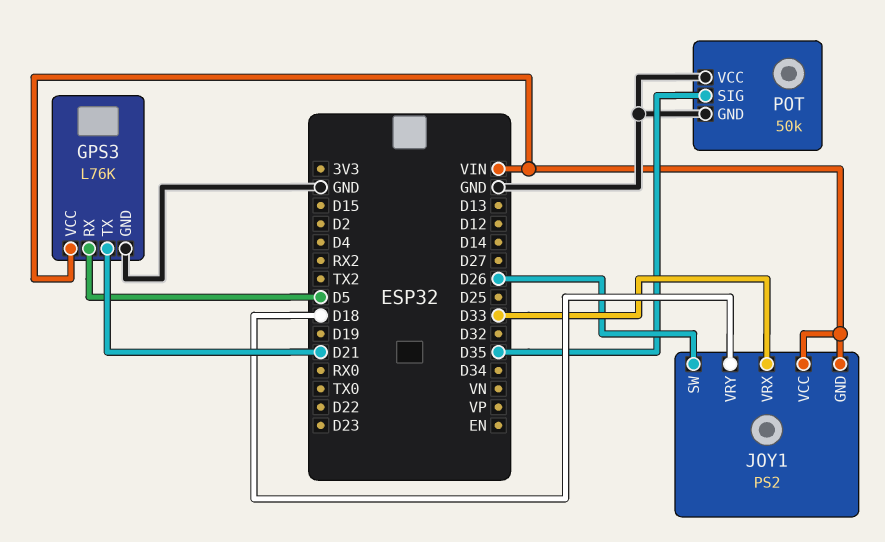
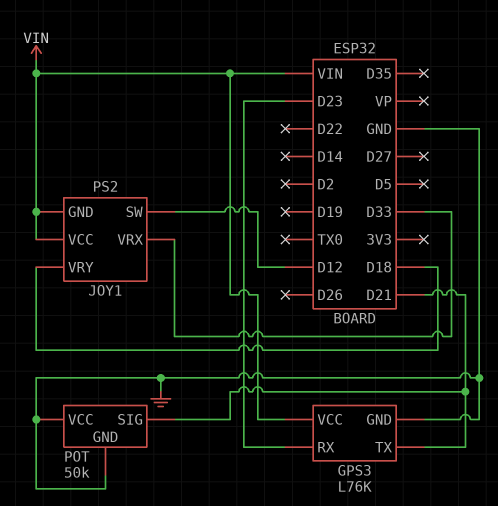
GPS3 pin RX: D5 -> D23
JOY1 pin SW: D26 -> D12
POT pin SIG: D35 -> D21

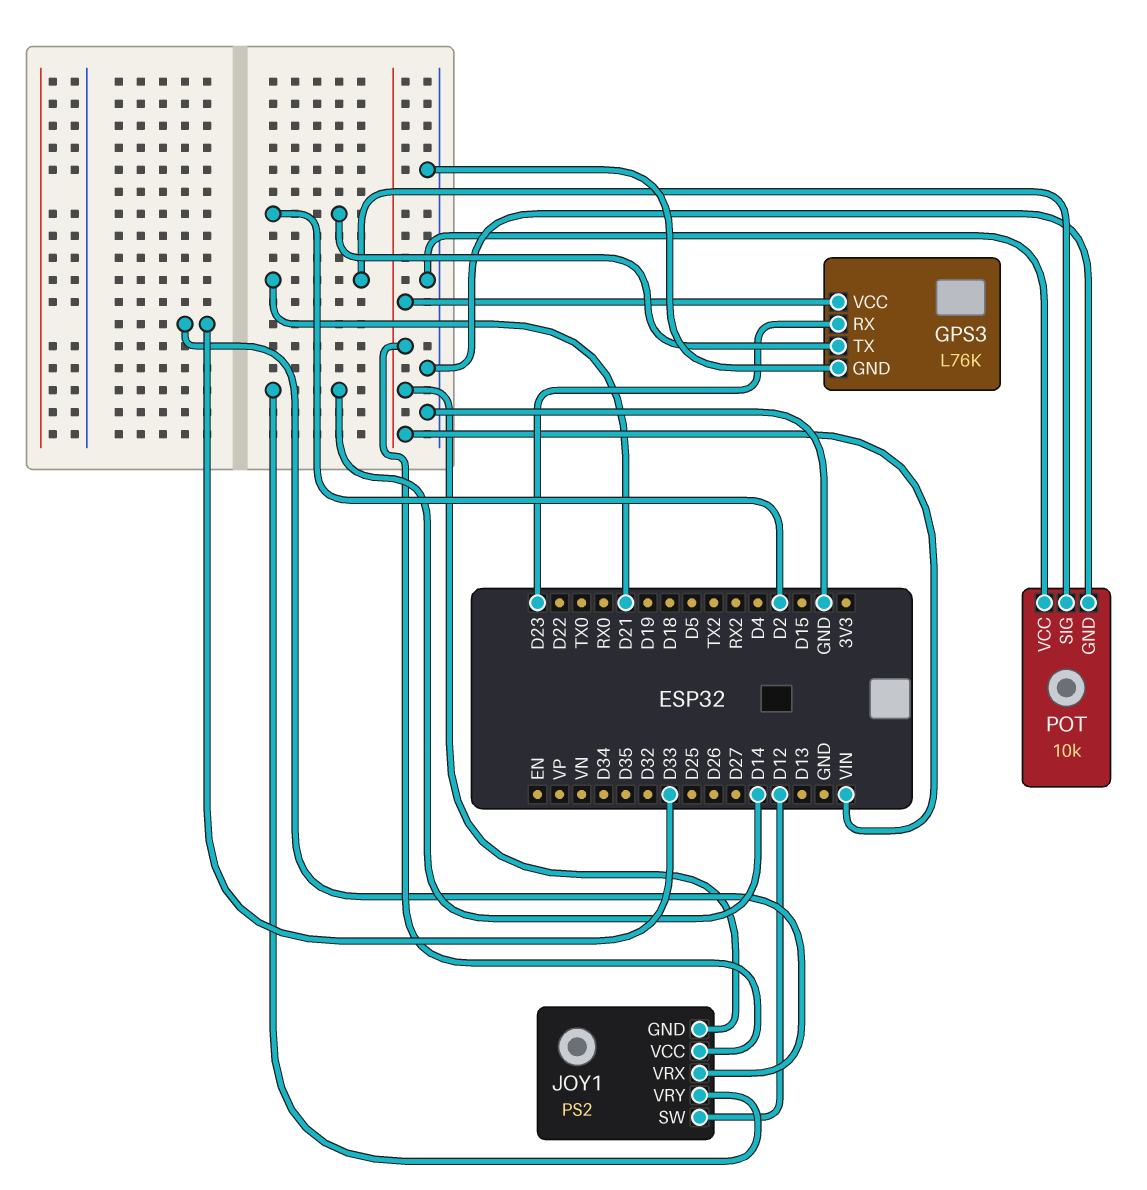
GPS3 pin TX: D21 -> D2
JOY1 pin VRY: D18 -> D14
POT: 50k -> 10k

